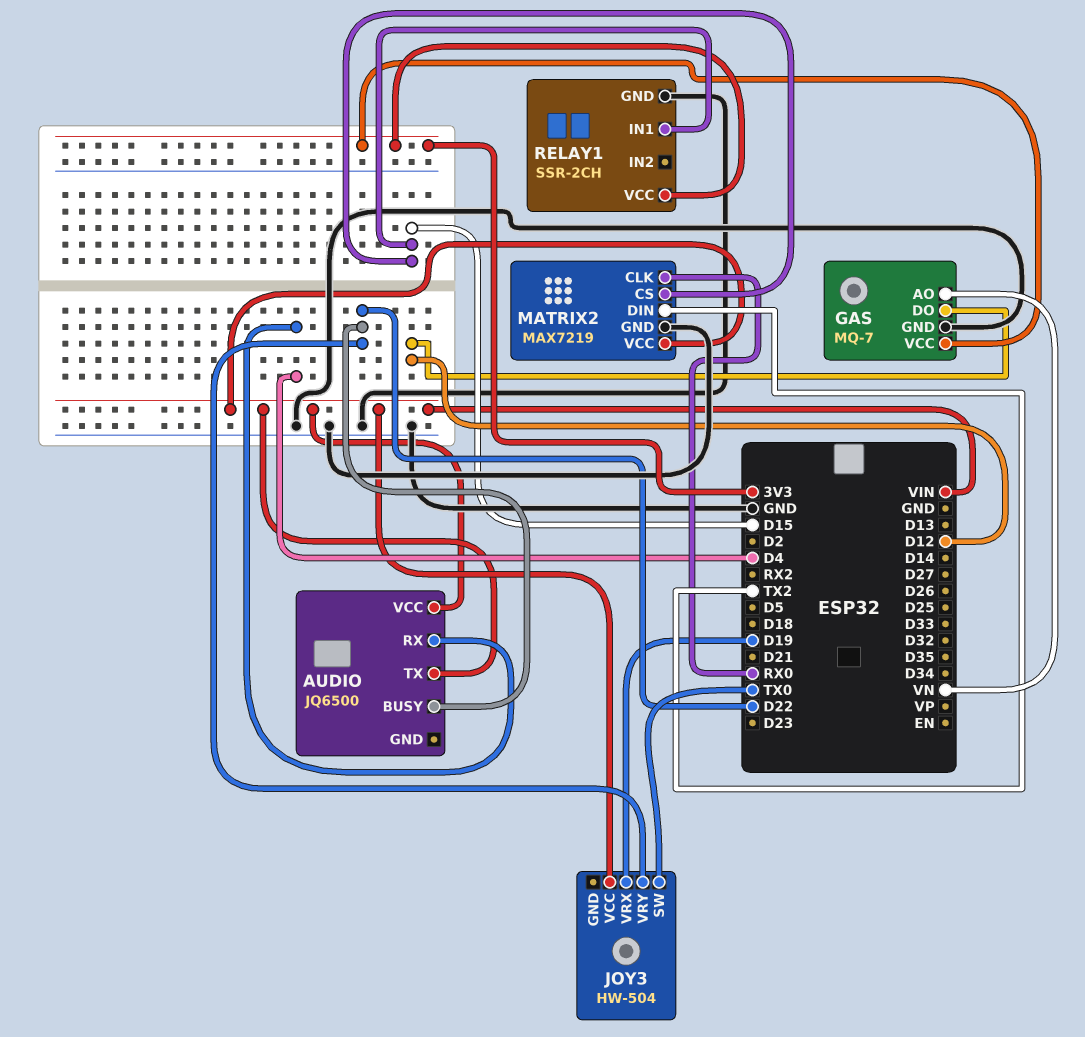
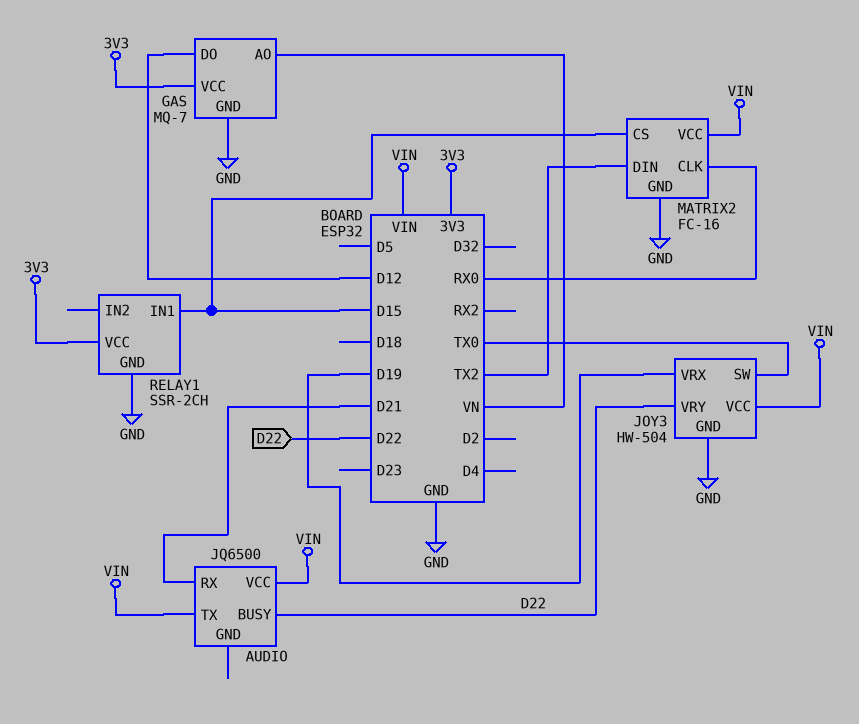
AUDIO pin RX: D4 -> D21
JOY3 pin GND: none -> GND
MATRIX2: MAX7219 -> FC-16

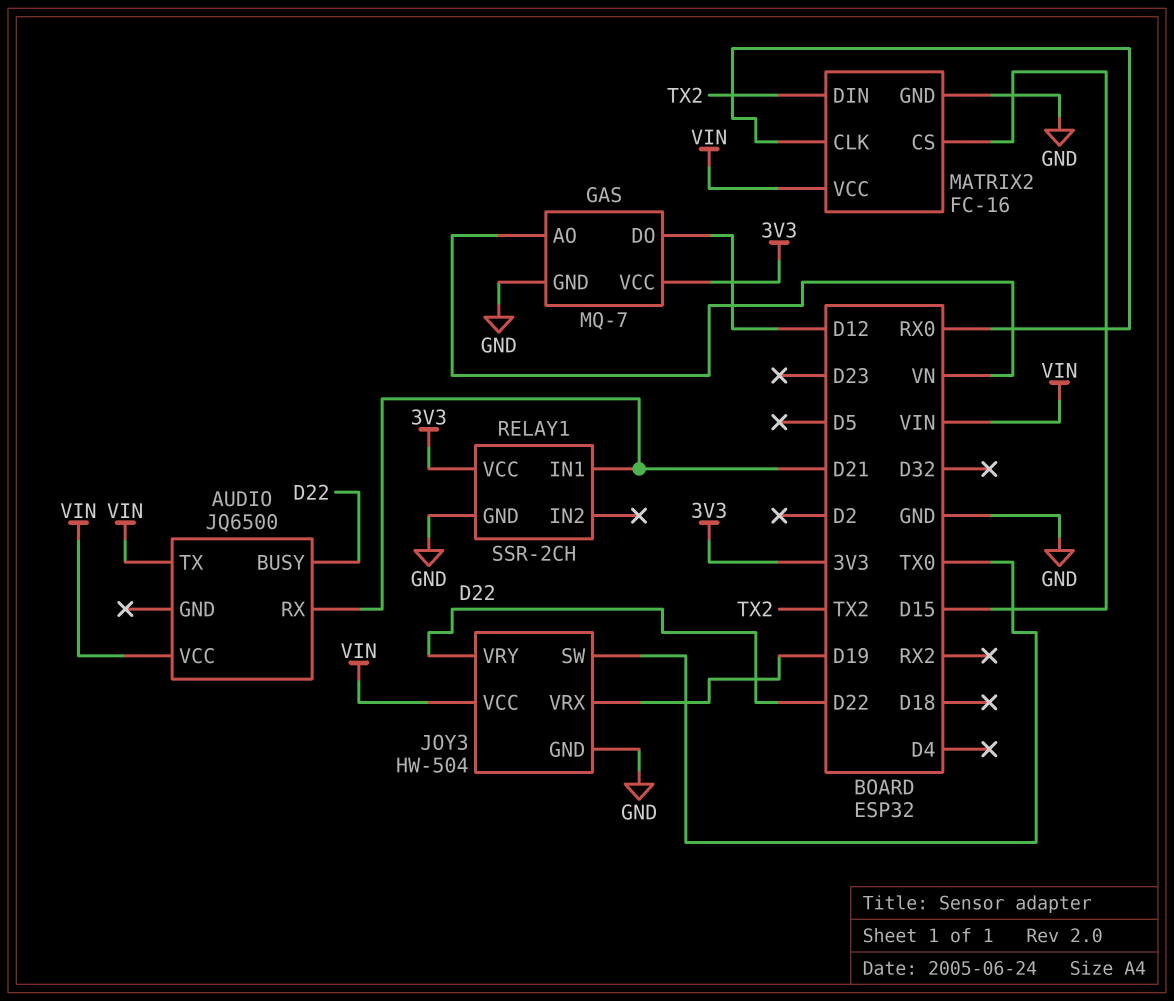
RELAY1 pin IN1: D15 -> D21

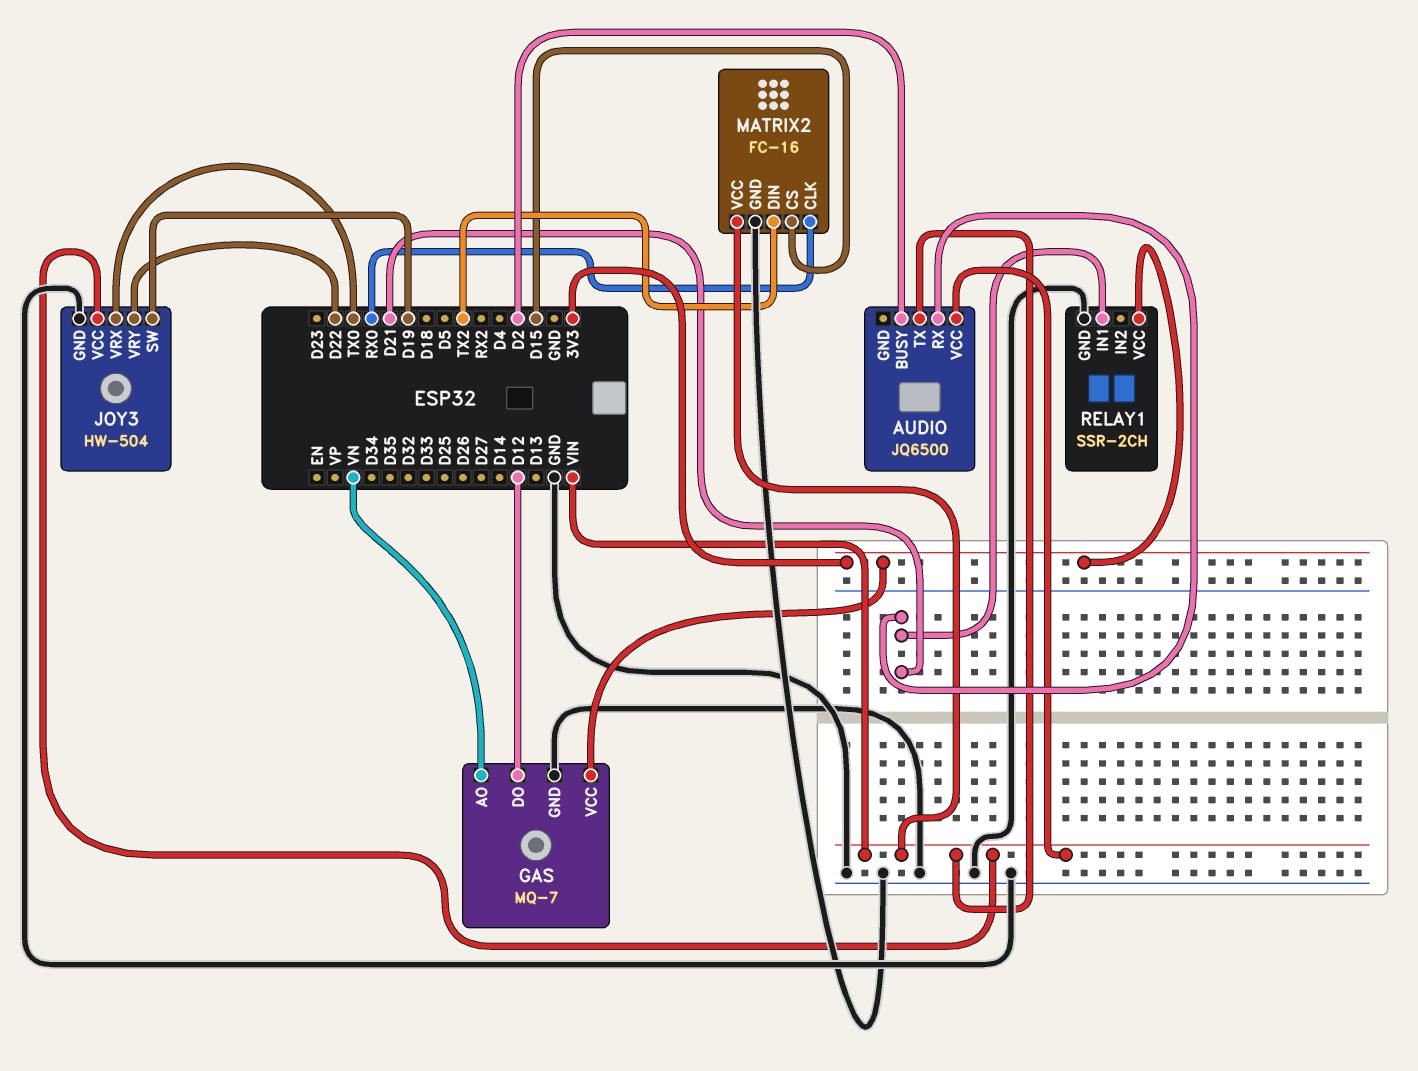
AUDIO pin BUSY: D22 -> D2
JOY3 pin SW: TX0 -> D19
JOY3 pin VRX: D19 -> TX0

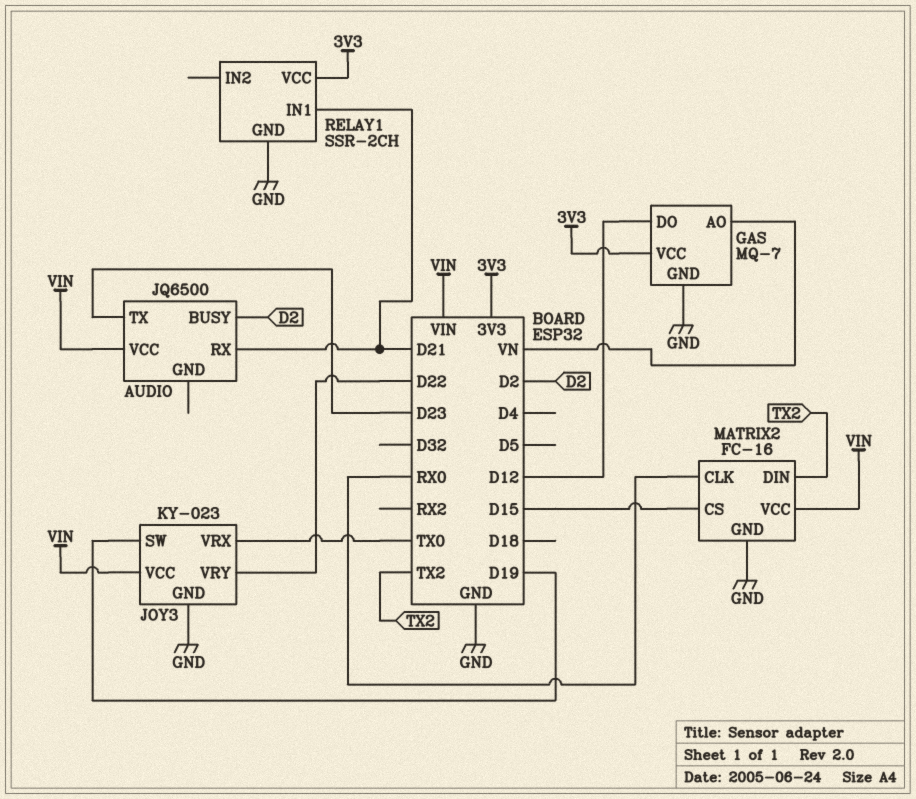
AUDIO pin TX: VIN -> D23
JOY3: HW-504 -> KY-023

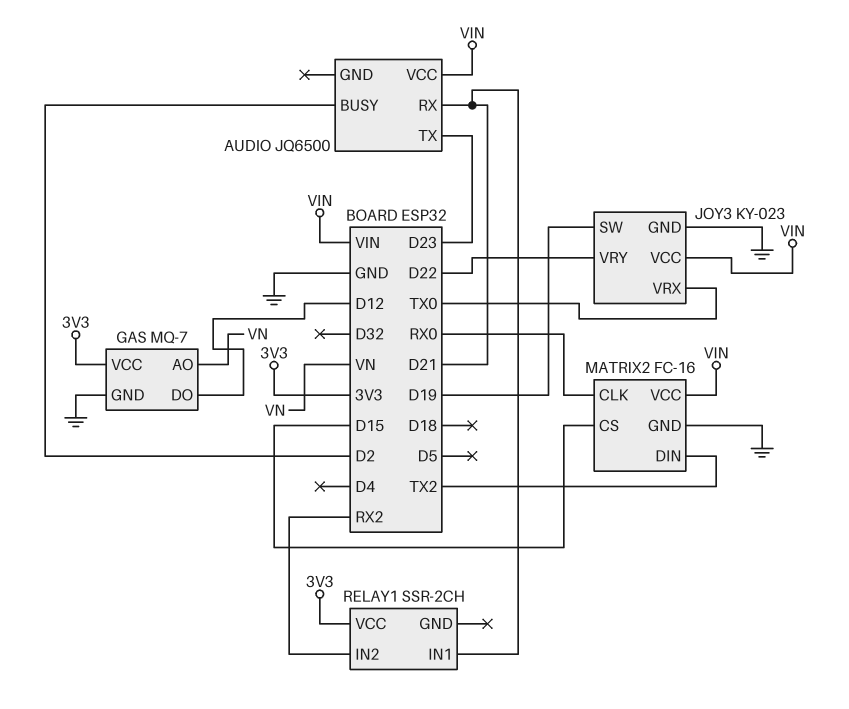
RELAY1 pin GND: GND -> none
RELAY1 pin IN2: none -> RX2

